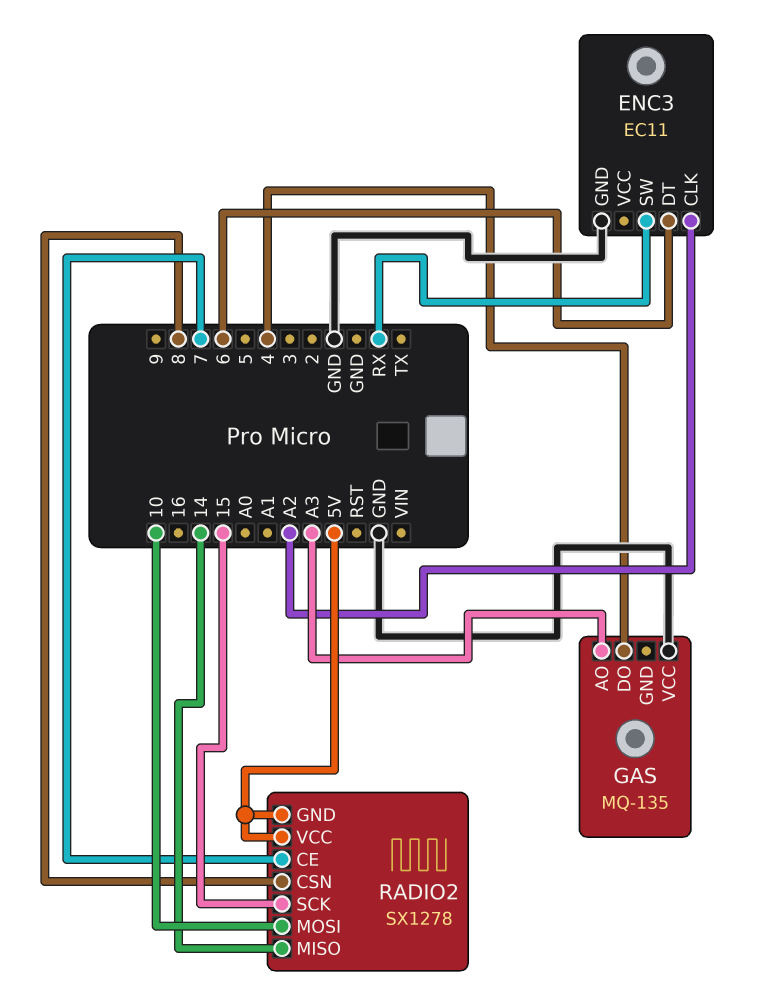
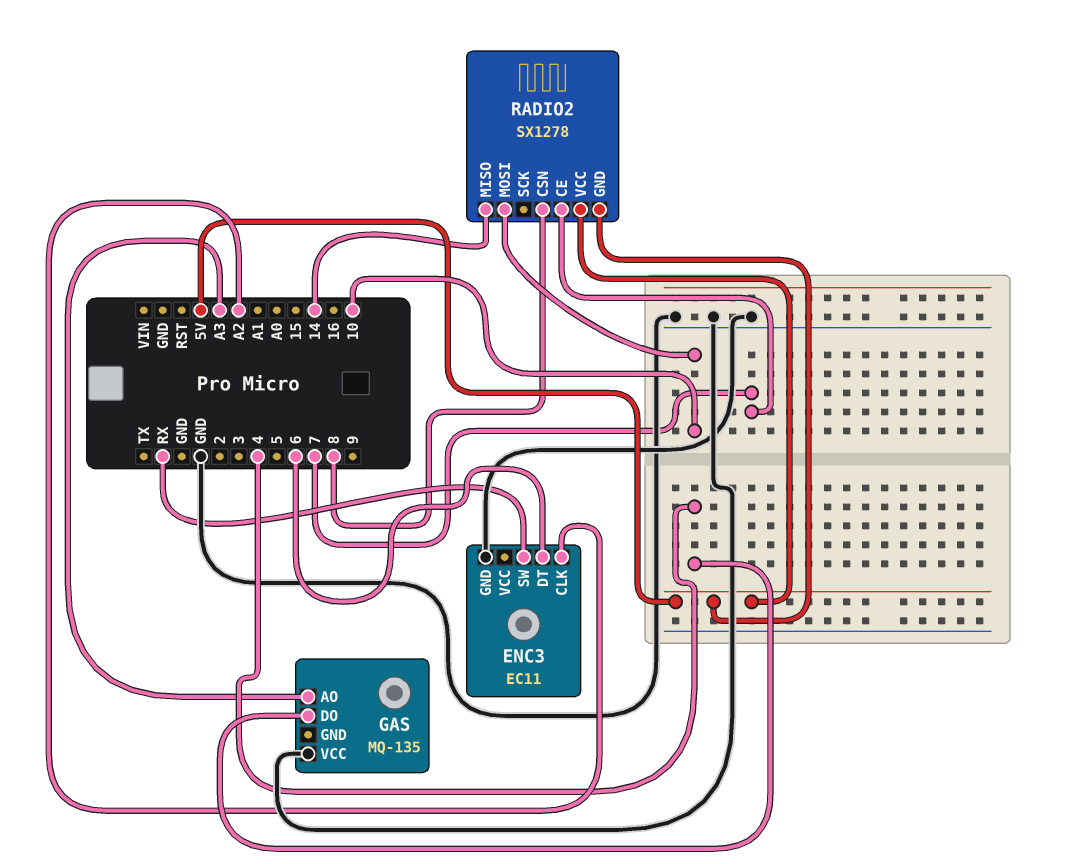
RADIO2 pin SCK: 15 -> none

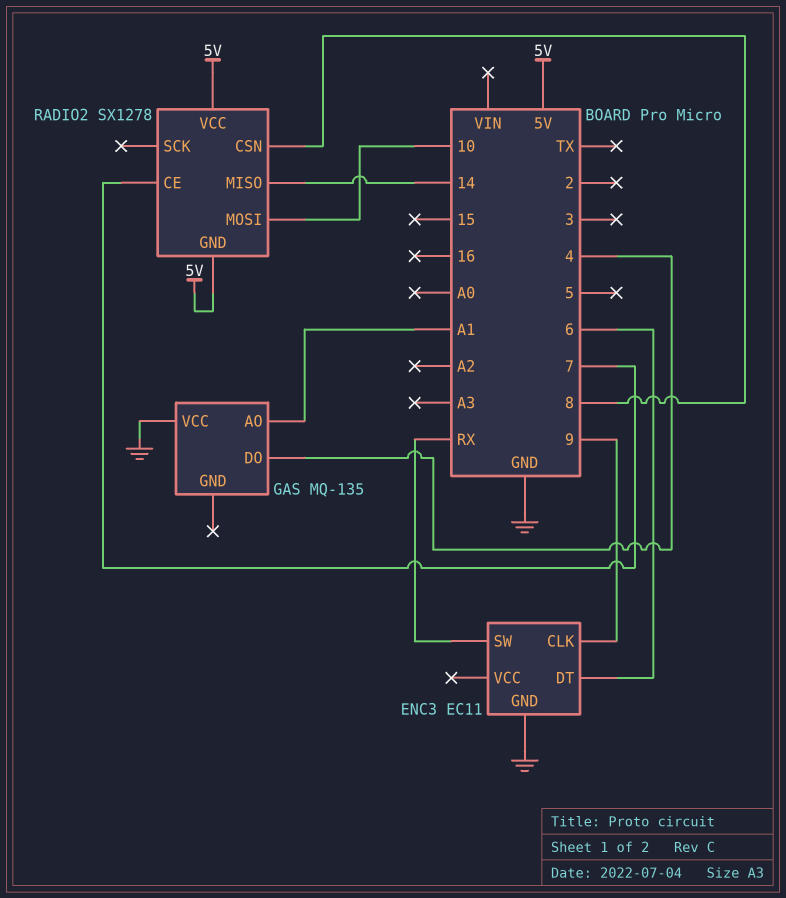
ENC3 pin CLK: A2 -> 9
GAS pin AO: A3 -> A1

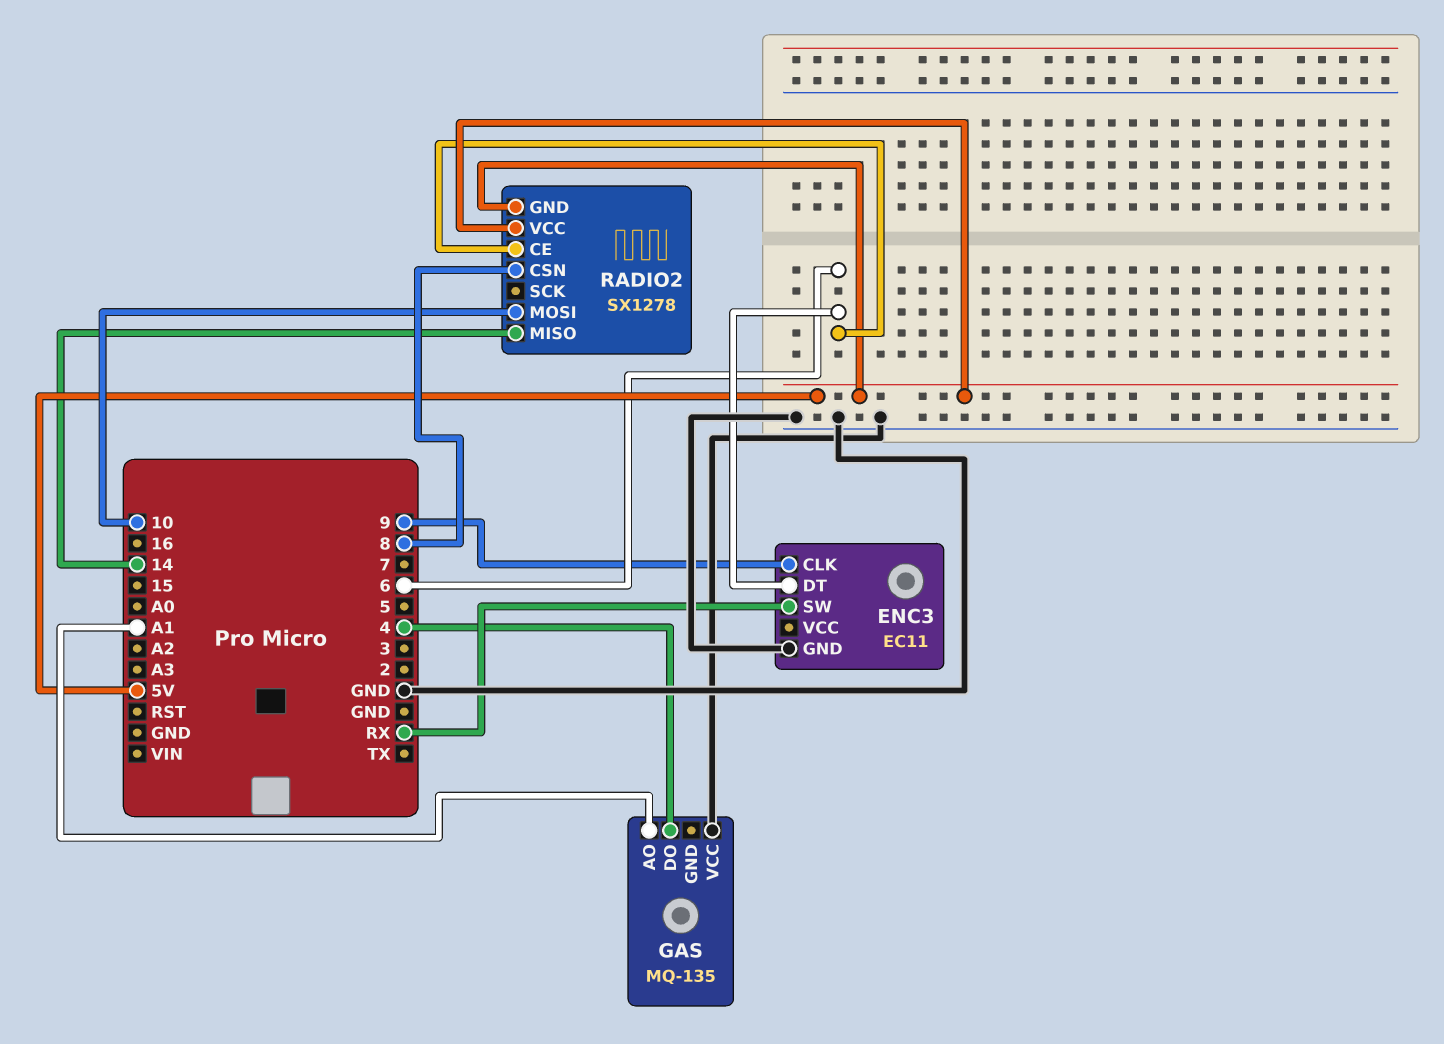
RADIO2 pin CE: 7 -> 6

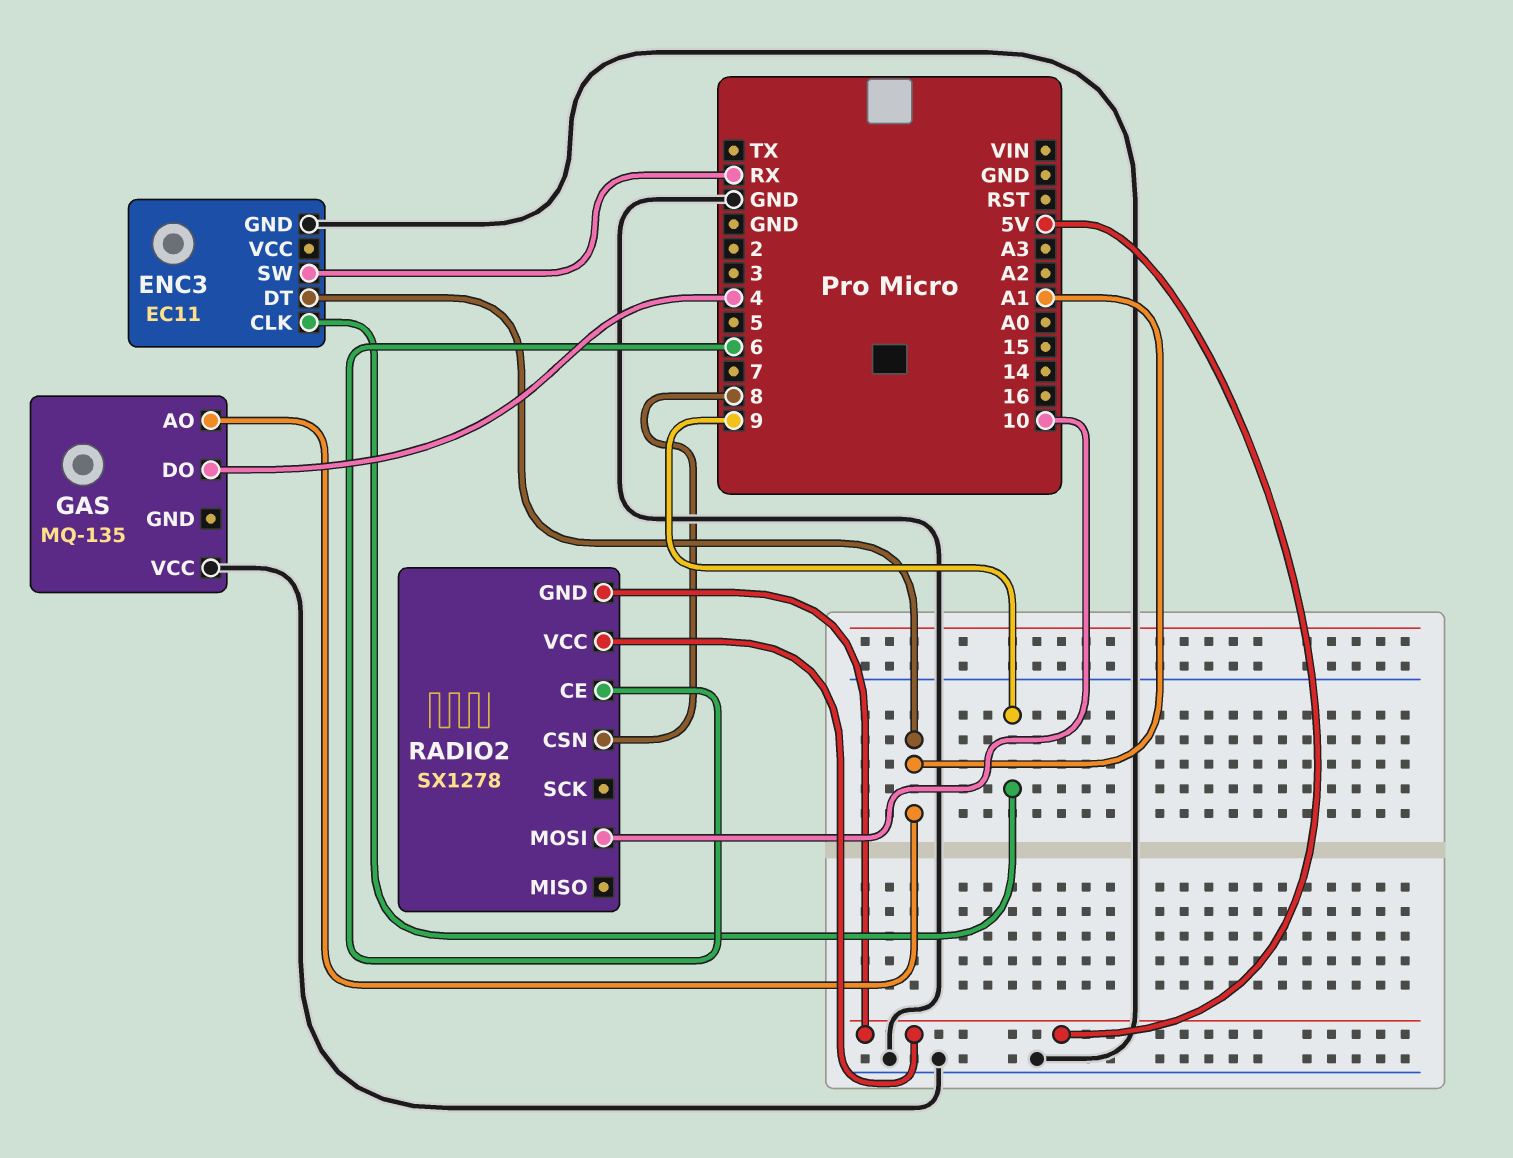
ENC3 pin DT: 6 -> A1
RADIO2 pin MISO: 14 -> none

